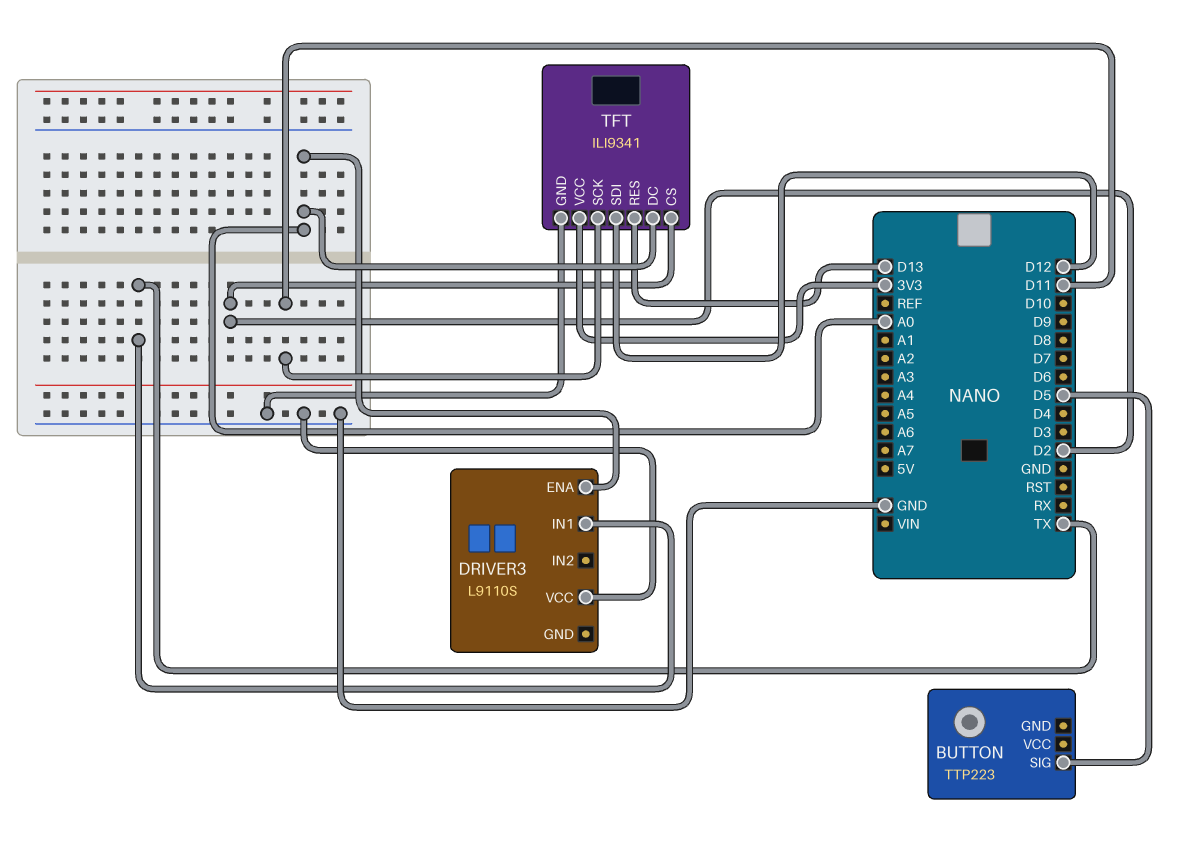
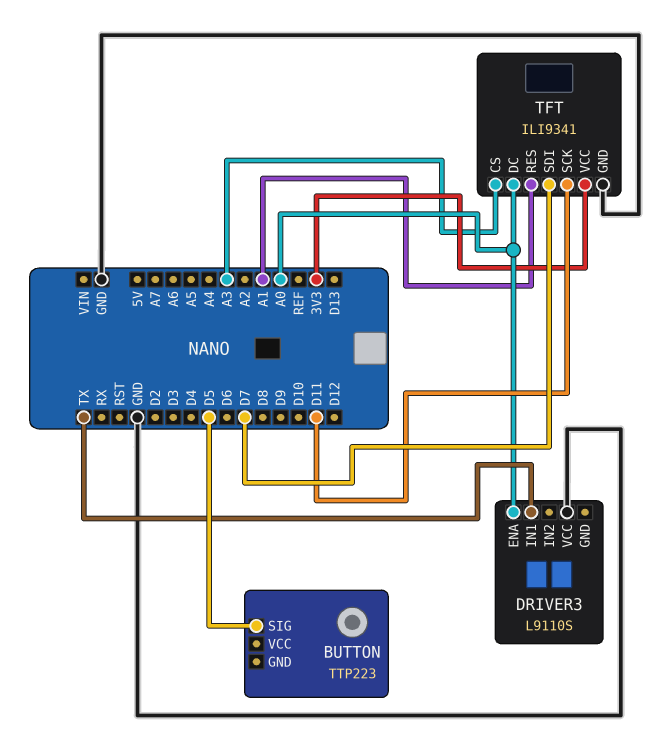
TFT pin CS: D2 -> A3
TFT pin RES: D13 -> A1
TFT pin SDI: D12 -> D7

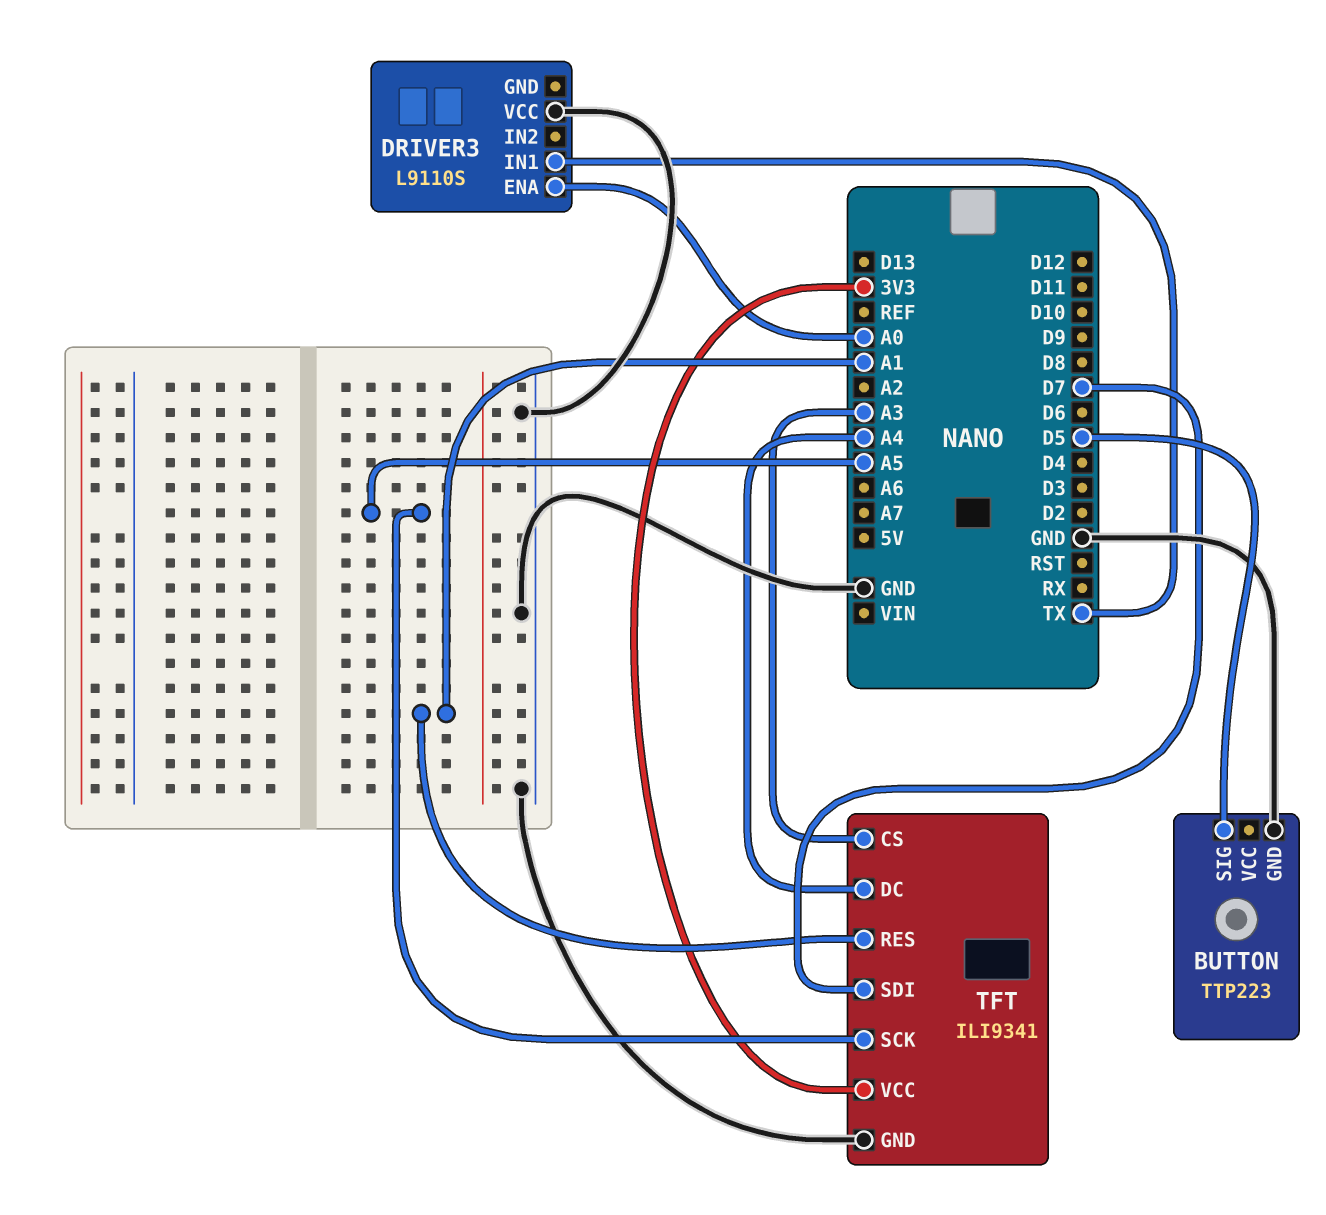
BUTTON pin GND: none -> GND
TFT pin DC: A0 -> A4
TFT pin SCK: D11 -> A5

